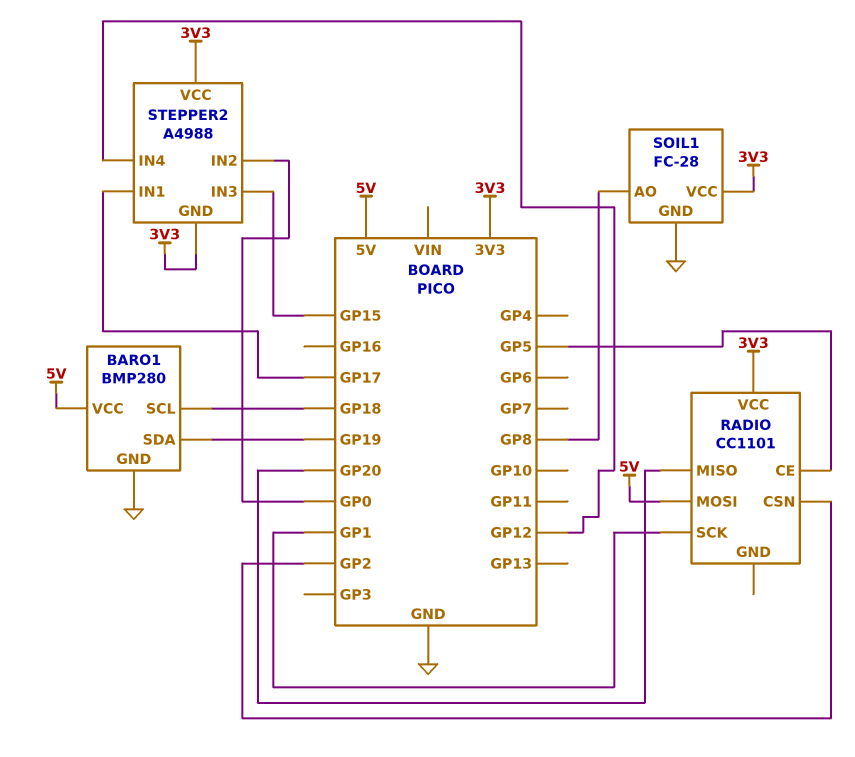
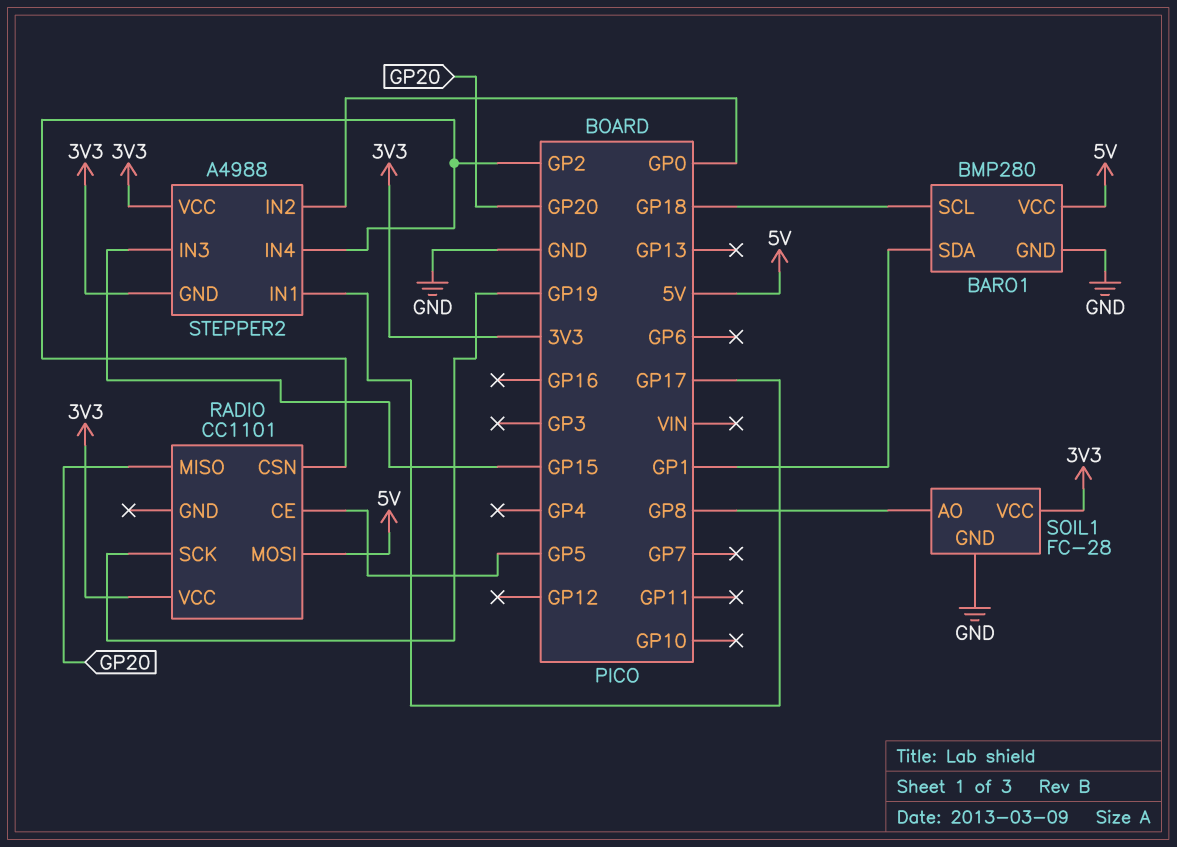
BARO1 pin SDA: GP19 -> GP1
RADIO pin SCK: GP1 -> GP19
STEPPER2 pin IN4: GP12 -> GP2

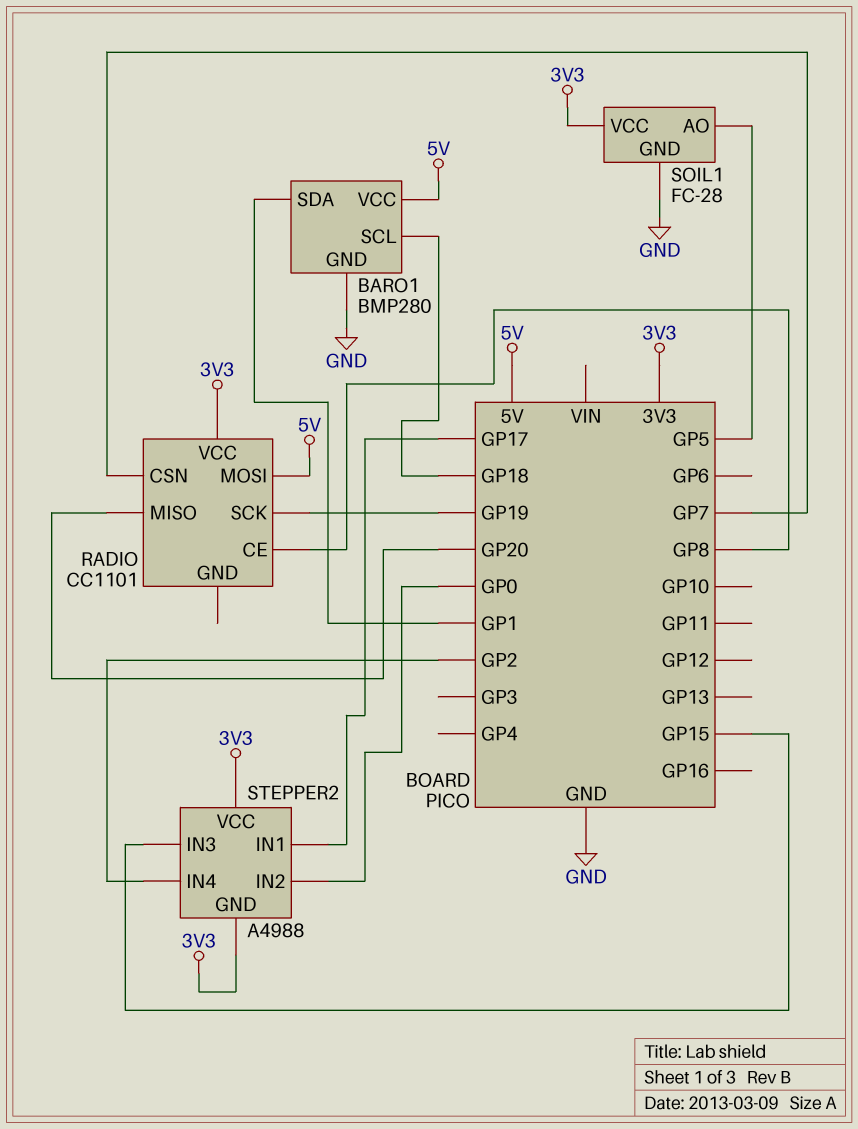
RADIO pin CE: GP5 -> GP8
RADIO pin CSN: GP2 -> GP7
SOIL1 pin AO: GP8 -> GP5

